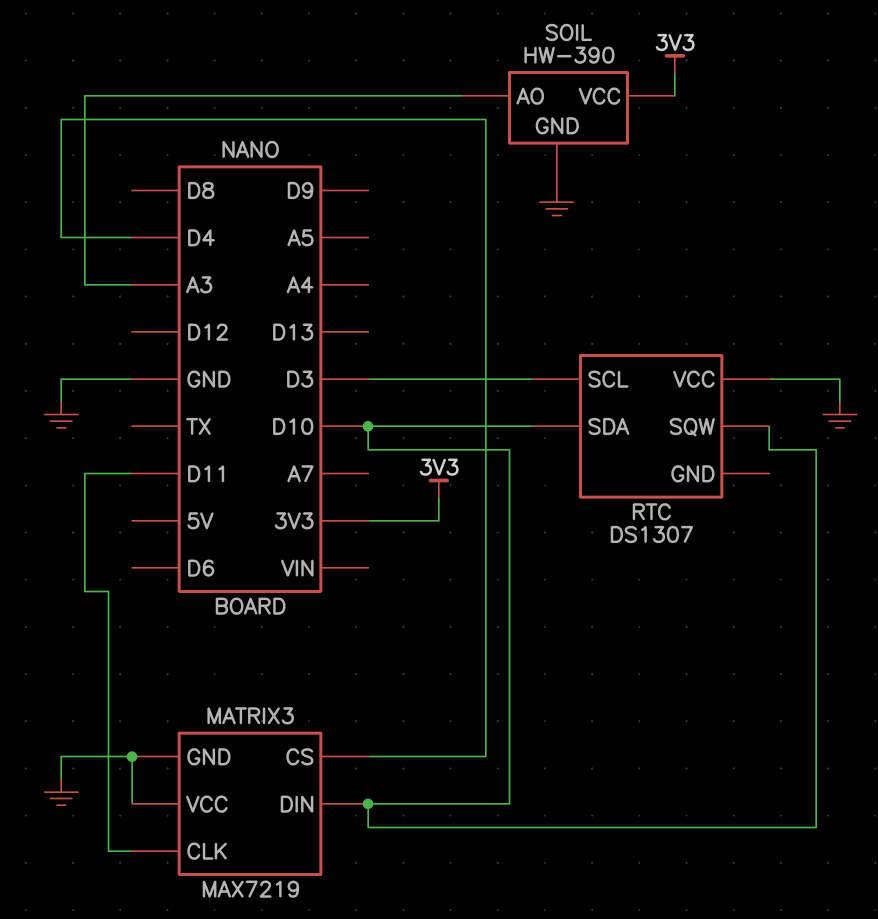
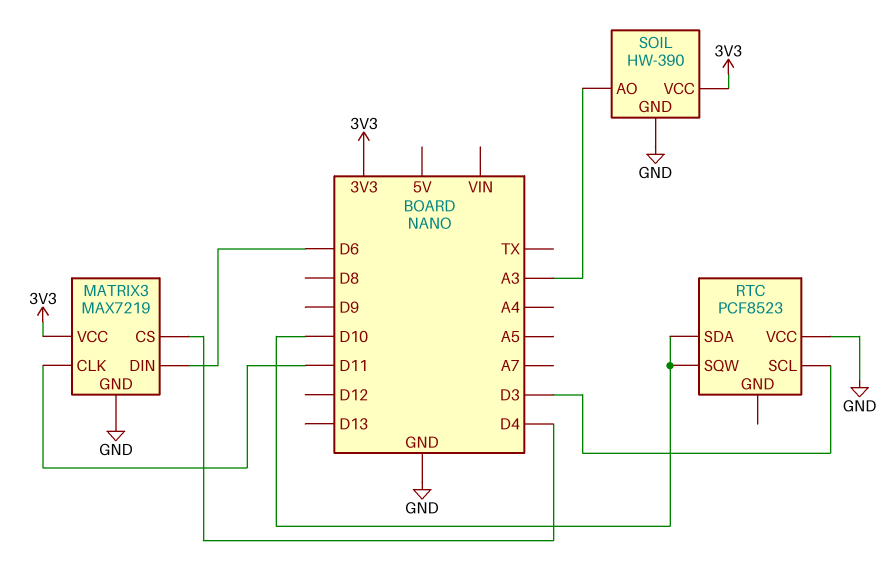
MATRIX3 pin DIN: D10 -> D6
MATRIX3 pin VCC: GND -> 3V3
RTC: DS1307 -> PCF8523

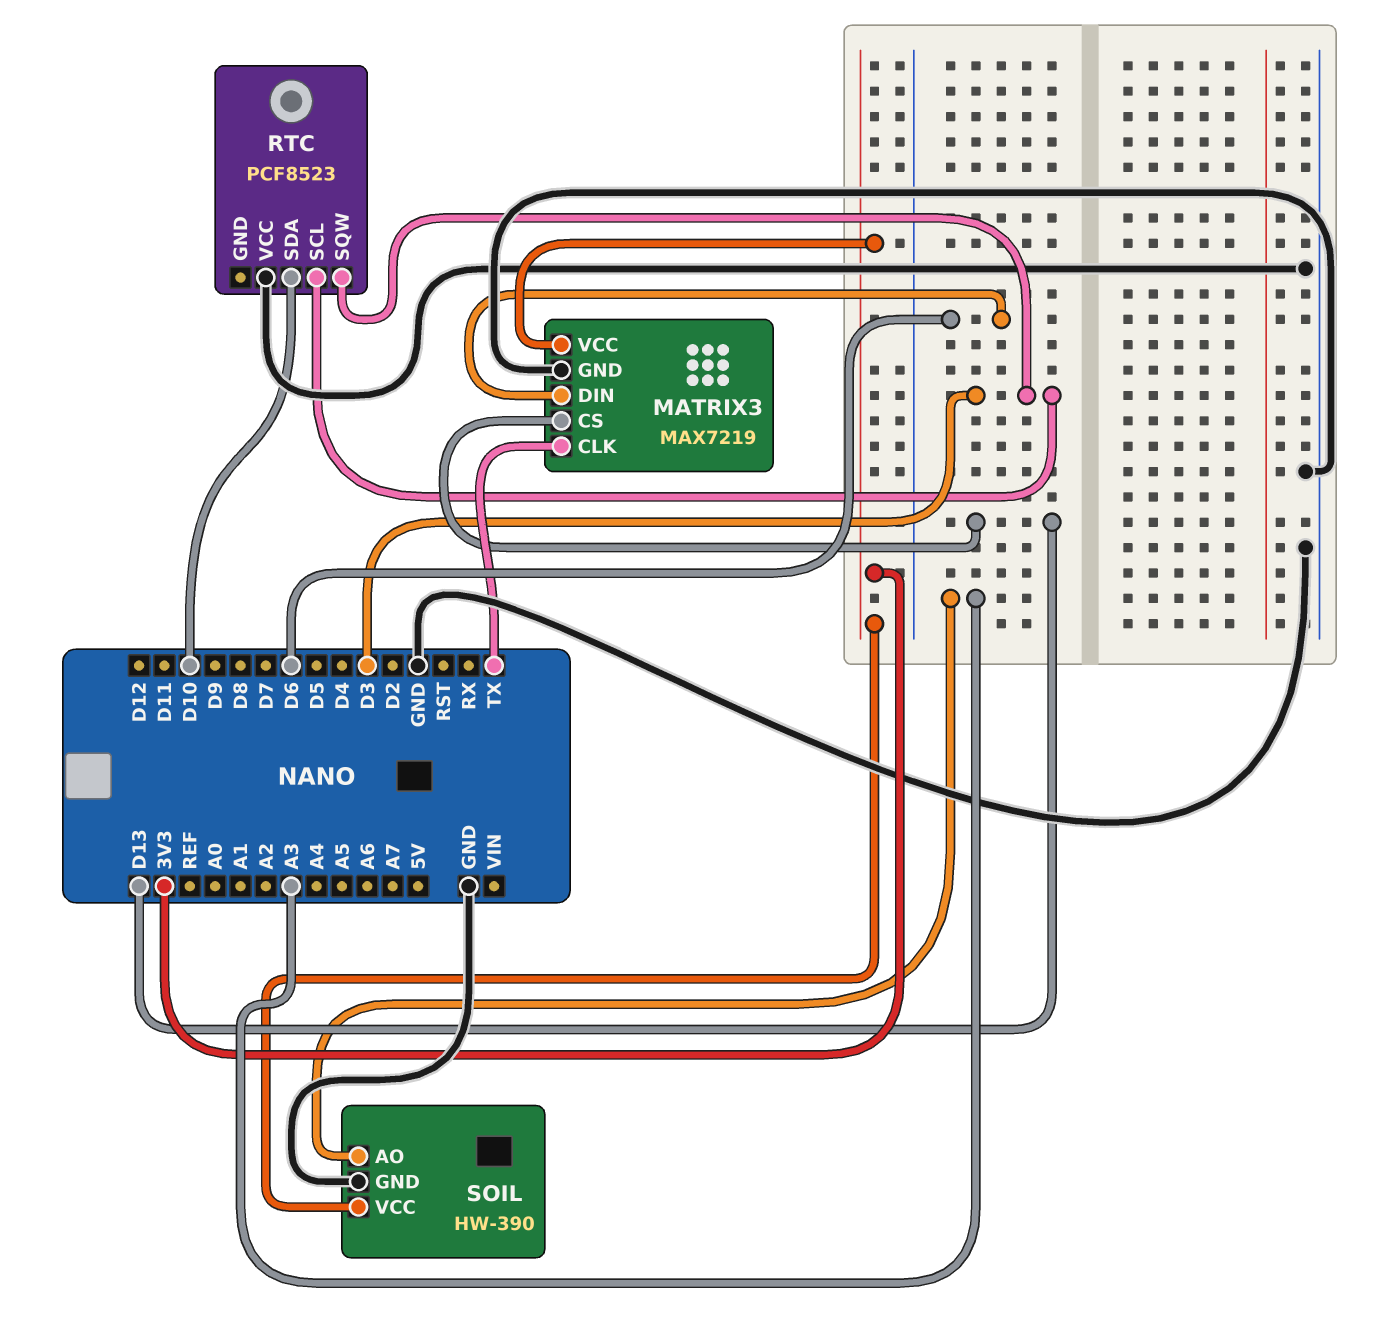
MATRIX3 pin CLK: D11 -> TX
MATRIX3 pin CS: D4 -> D13
RTC pin SQW: D10 -> D3

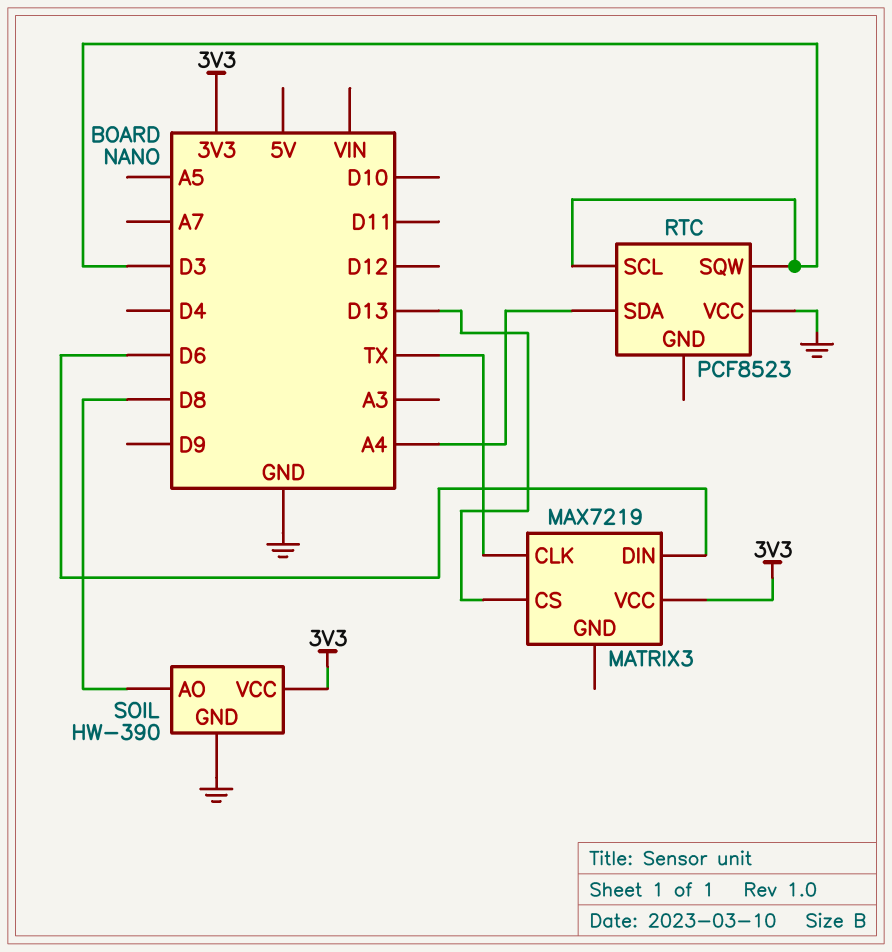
MATRIX3 pin GND: GND -> none
RTC pin SDA: D10 -> A4
SOIL pin AO: A3 -> D8

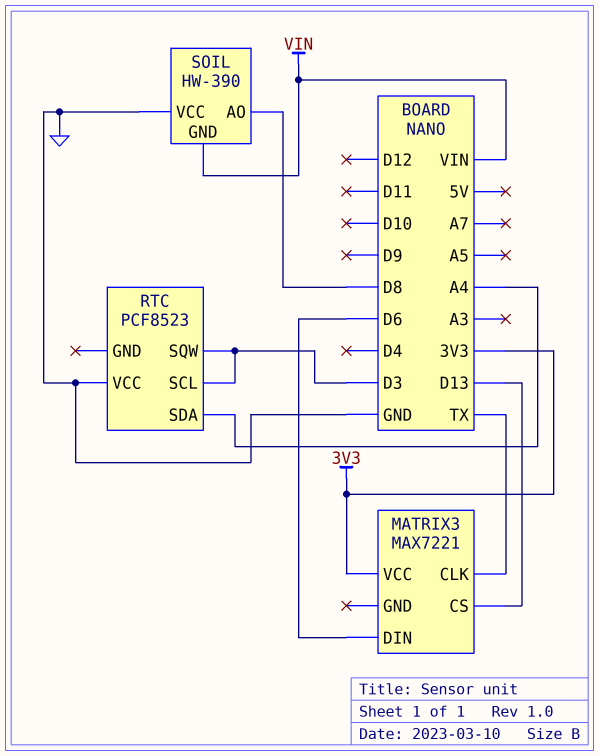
MATRIX3: MAX7219 -> MAX7221
SOIL pin GND: GND -> VIN
SOIL pin VCC: 3V3 -> GND

